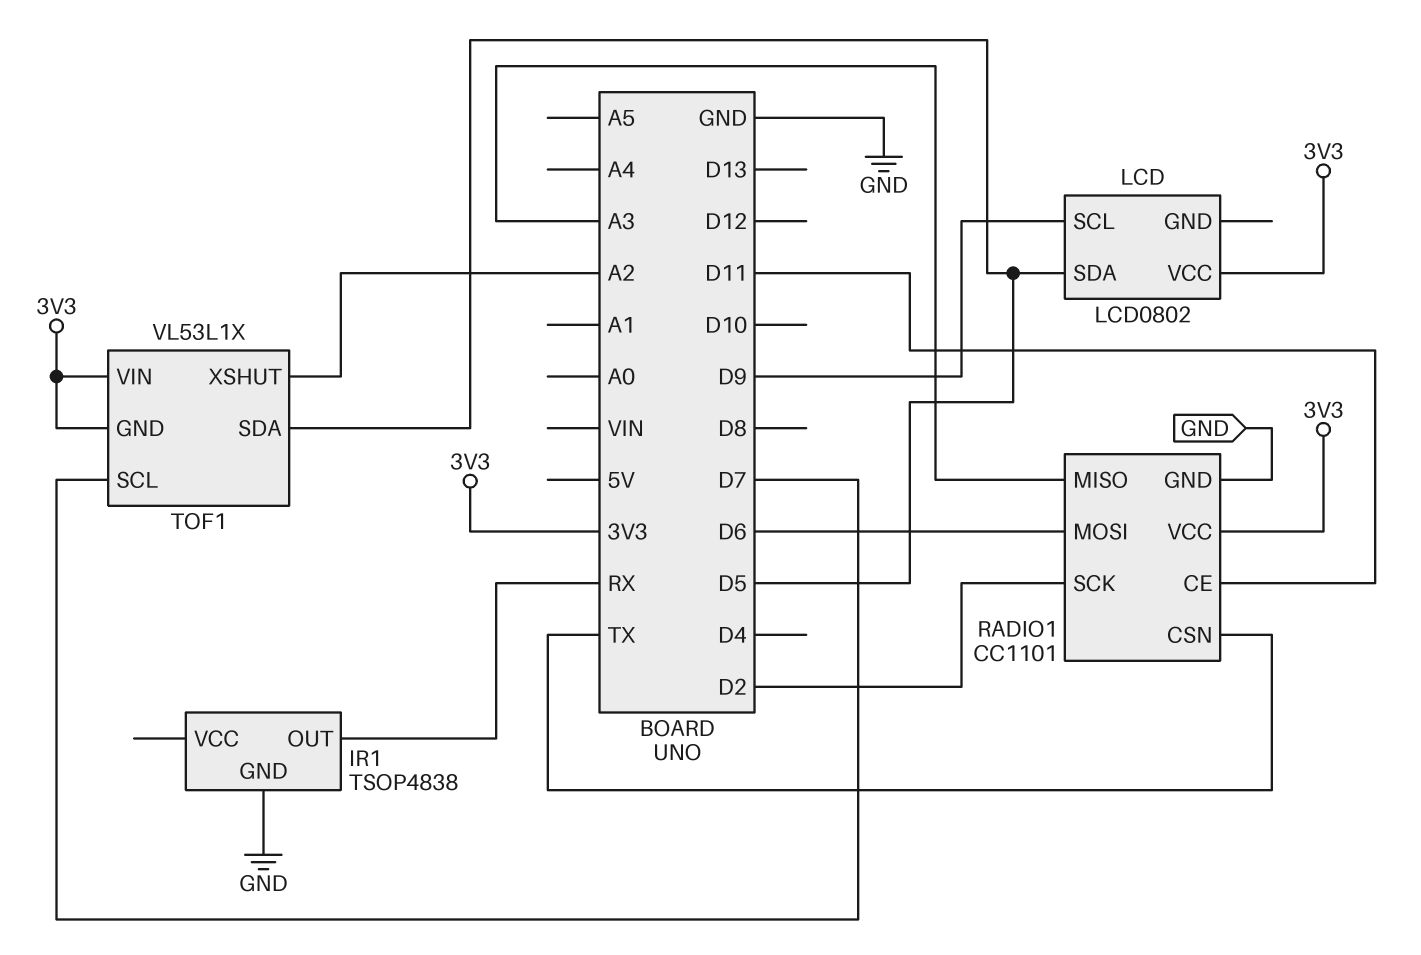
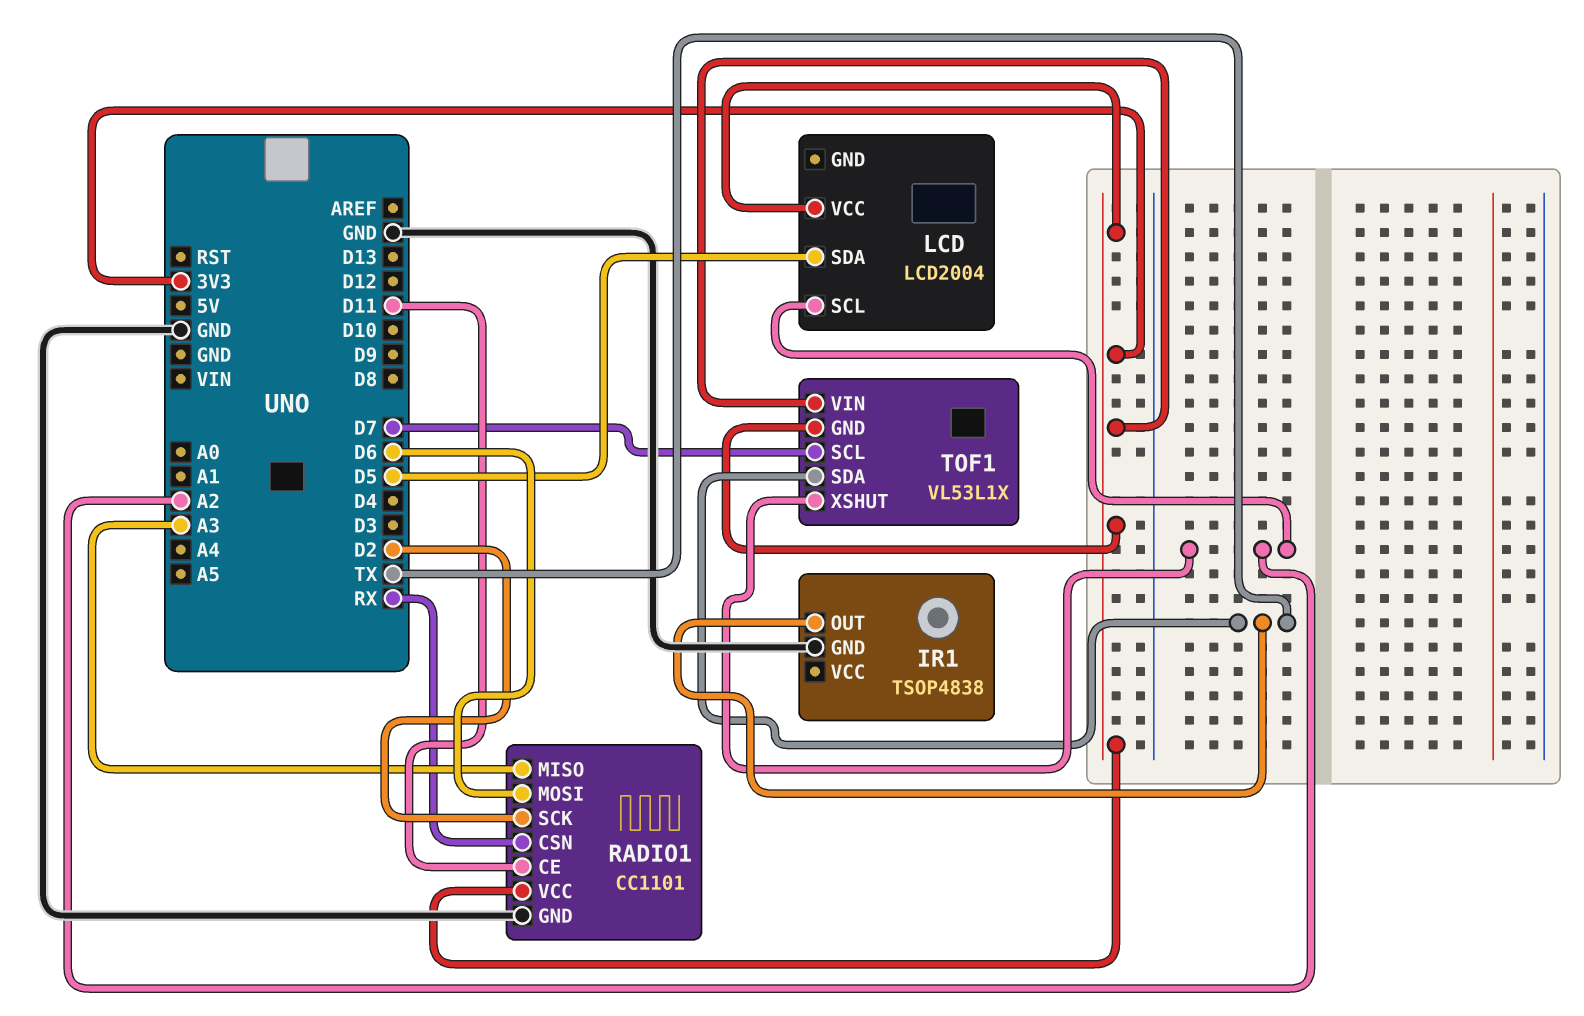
IR1 pin OUT: RX -> TX
LCD: LCD0802 -> LCD2004
LCD pin SCL: D9 -> A2
RADIO1 pin CSN: TX -> RX
TOF1 pin SDA: D5 -> TX

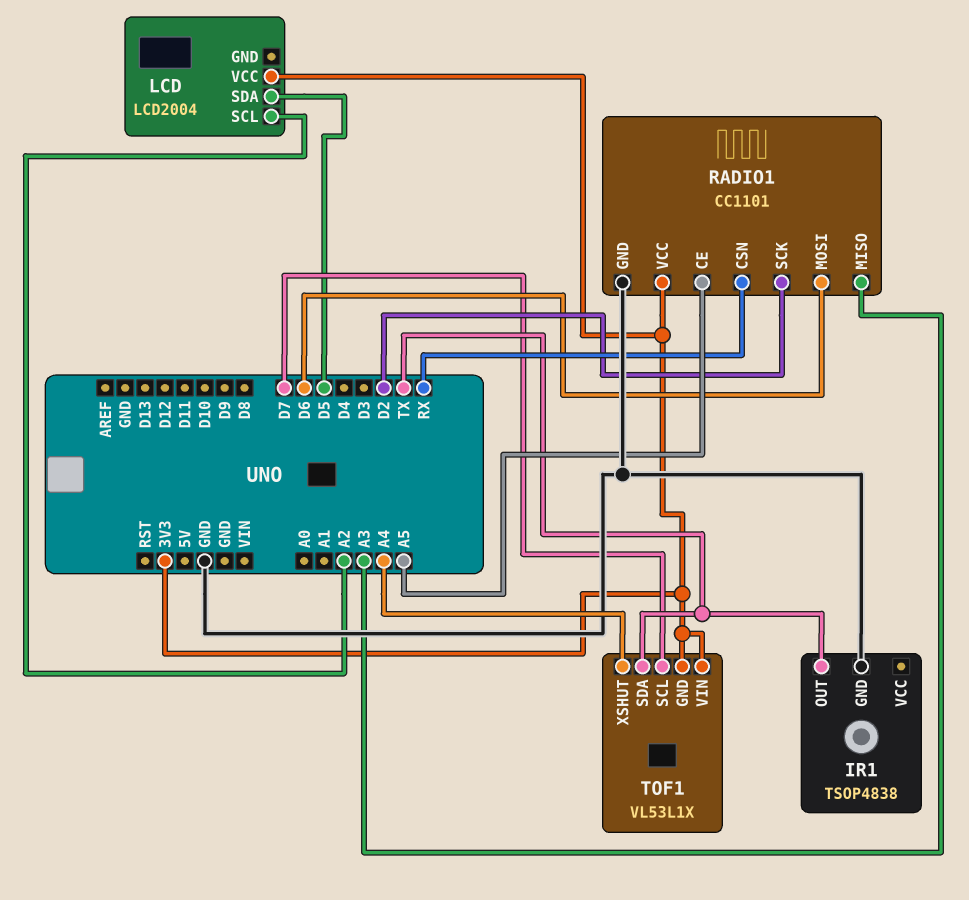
RADIO1 pin CE: D11 -> A5
TOF1 pin XSHUT: A2 -> A4

